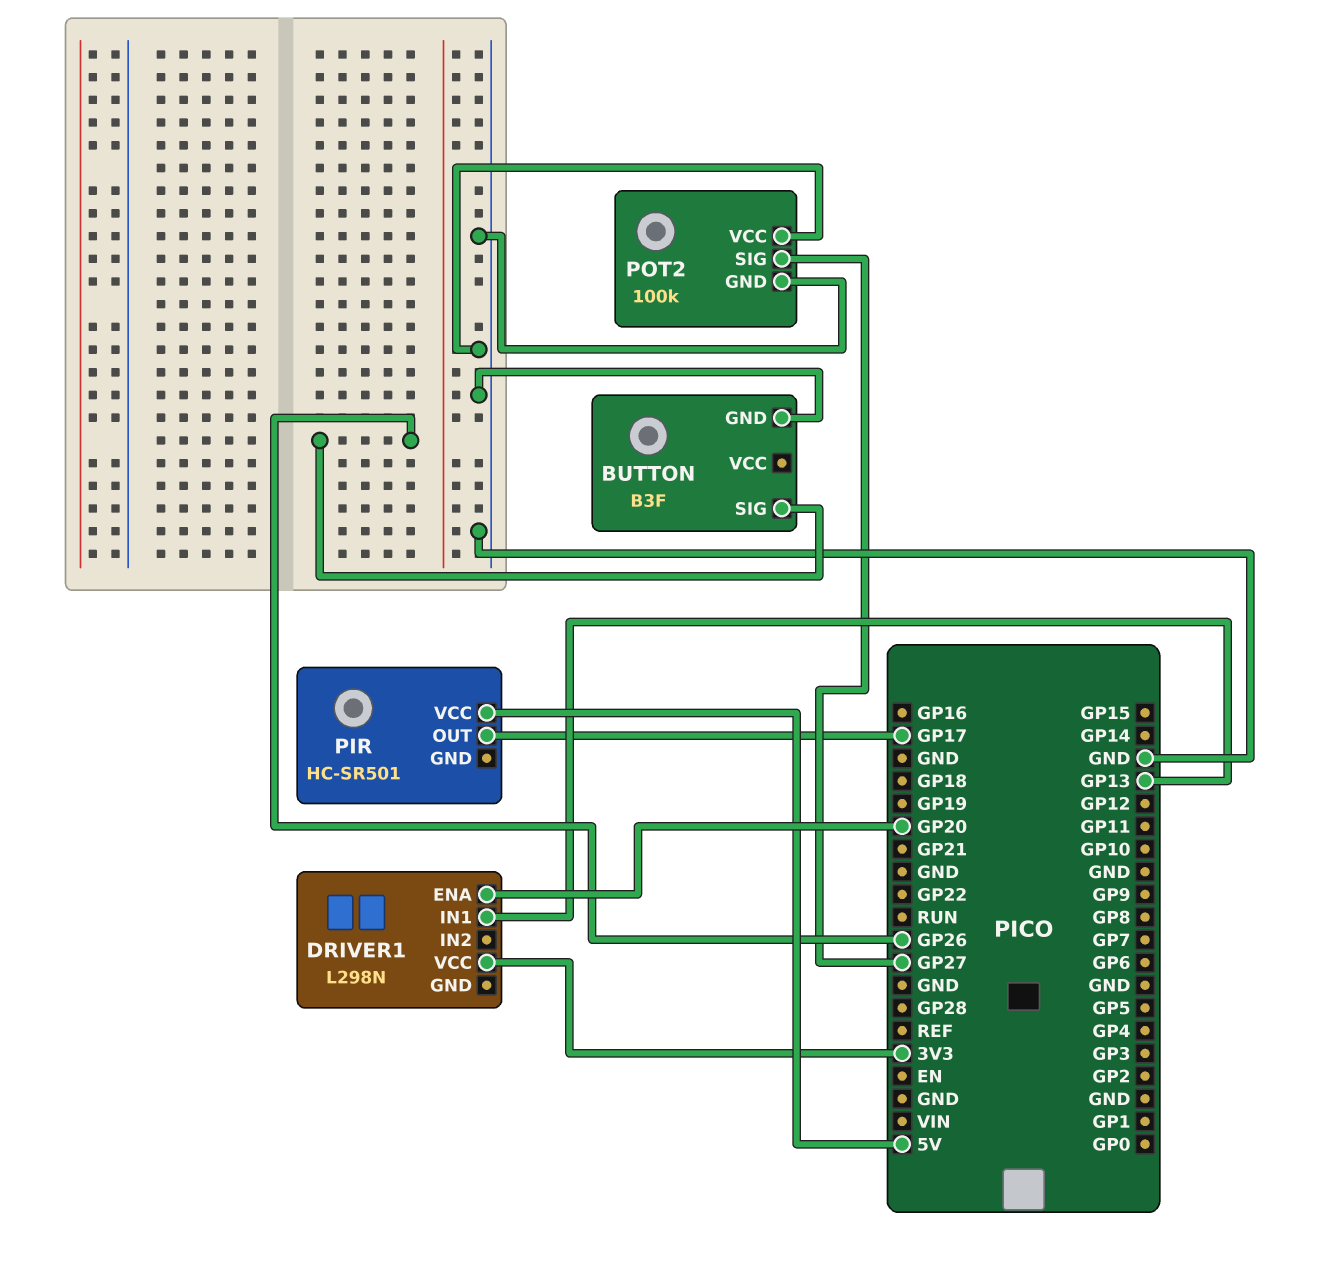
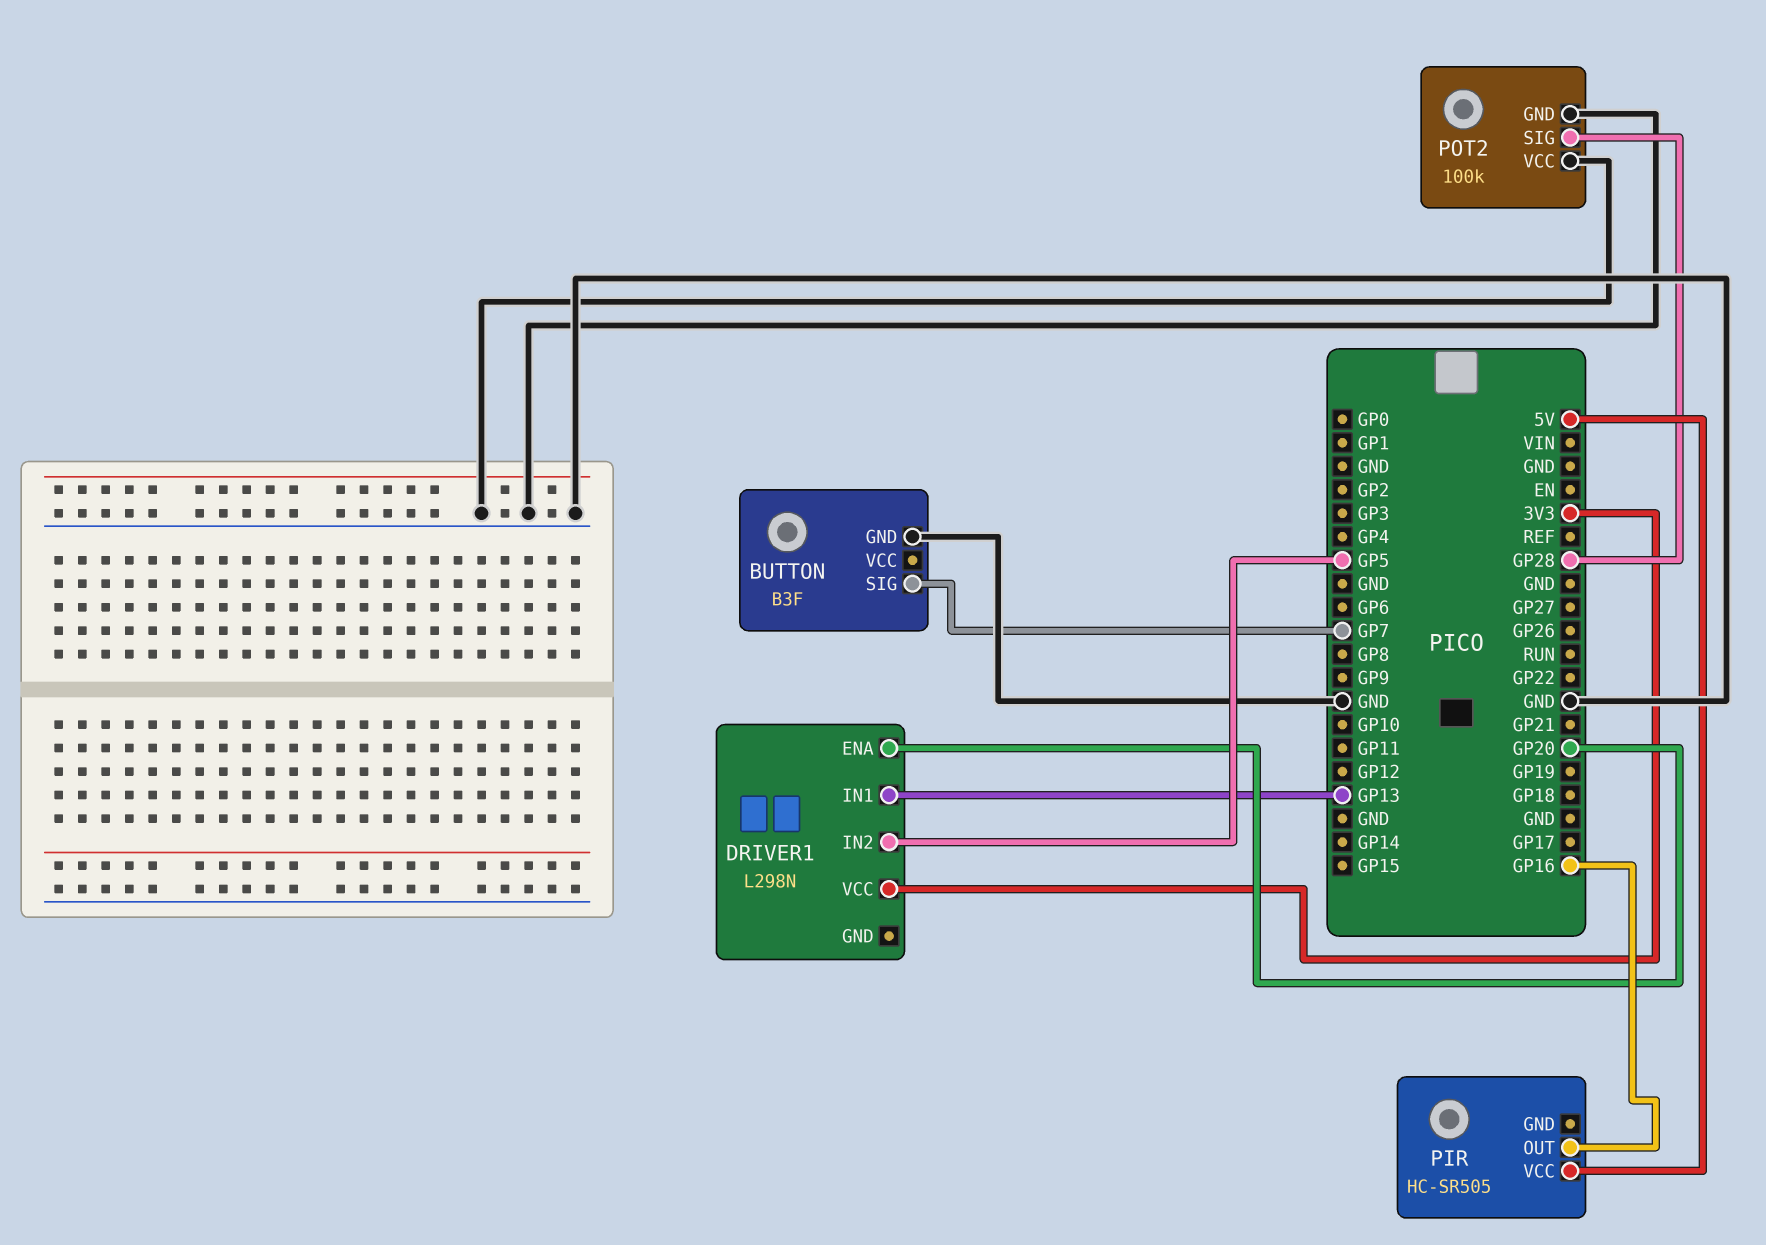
BUTTON pin SIG: GP26 -> GP7
DRIVER1 pin IN2: none -> GP5
PIR: HC-SR501 -> HC-SR505
PIR pin OUT: GP17 -> GP16
POT2 pin SIG: GP27 -> GP28

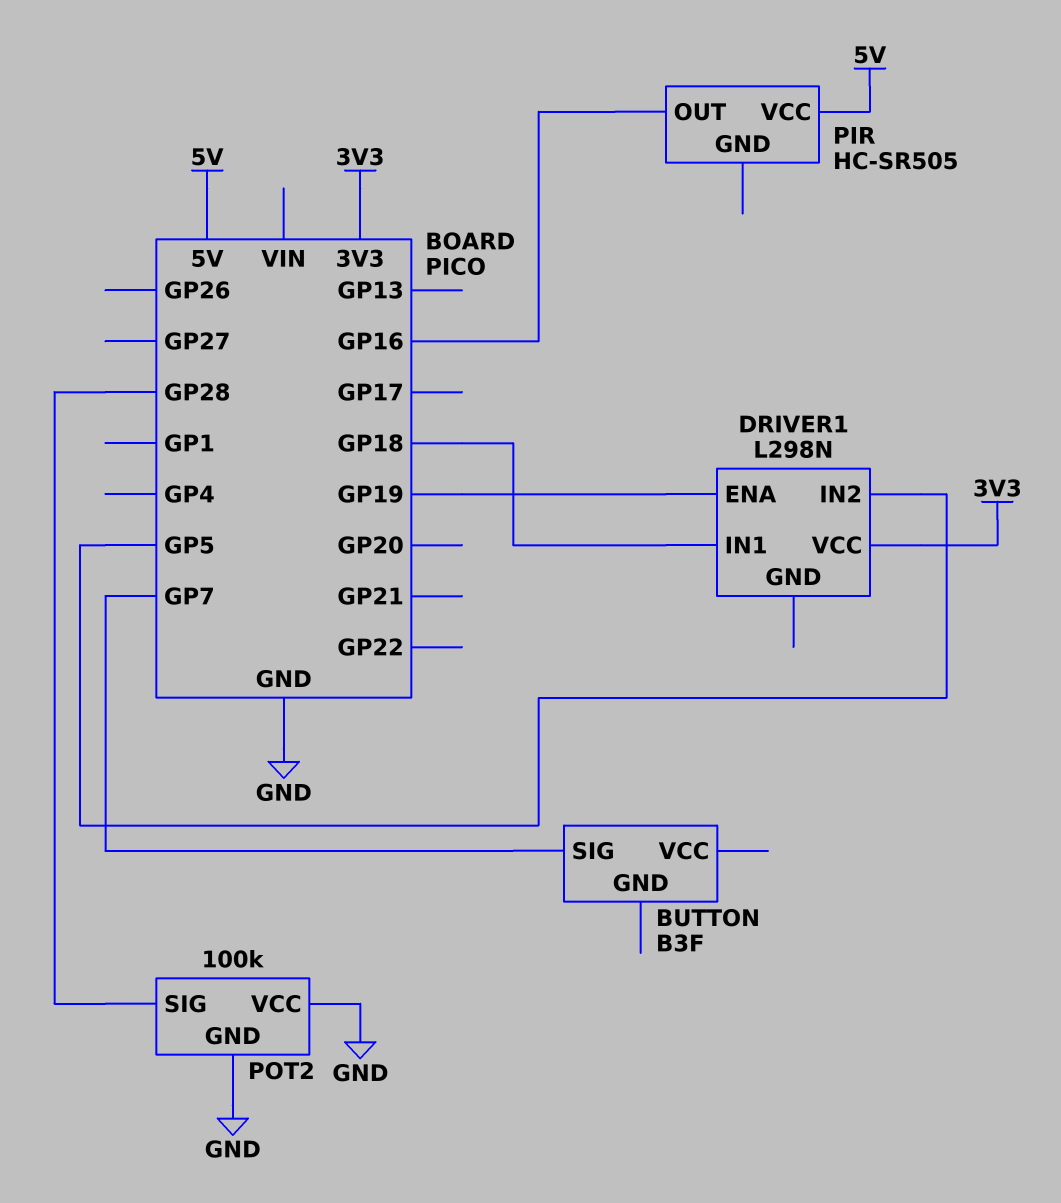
BUTTON pin GND: GND -> none
DRIVER1 pin ENA: GP20 -> GP19
DRIVER1 pin IN1: GP13 -> GP18

